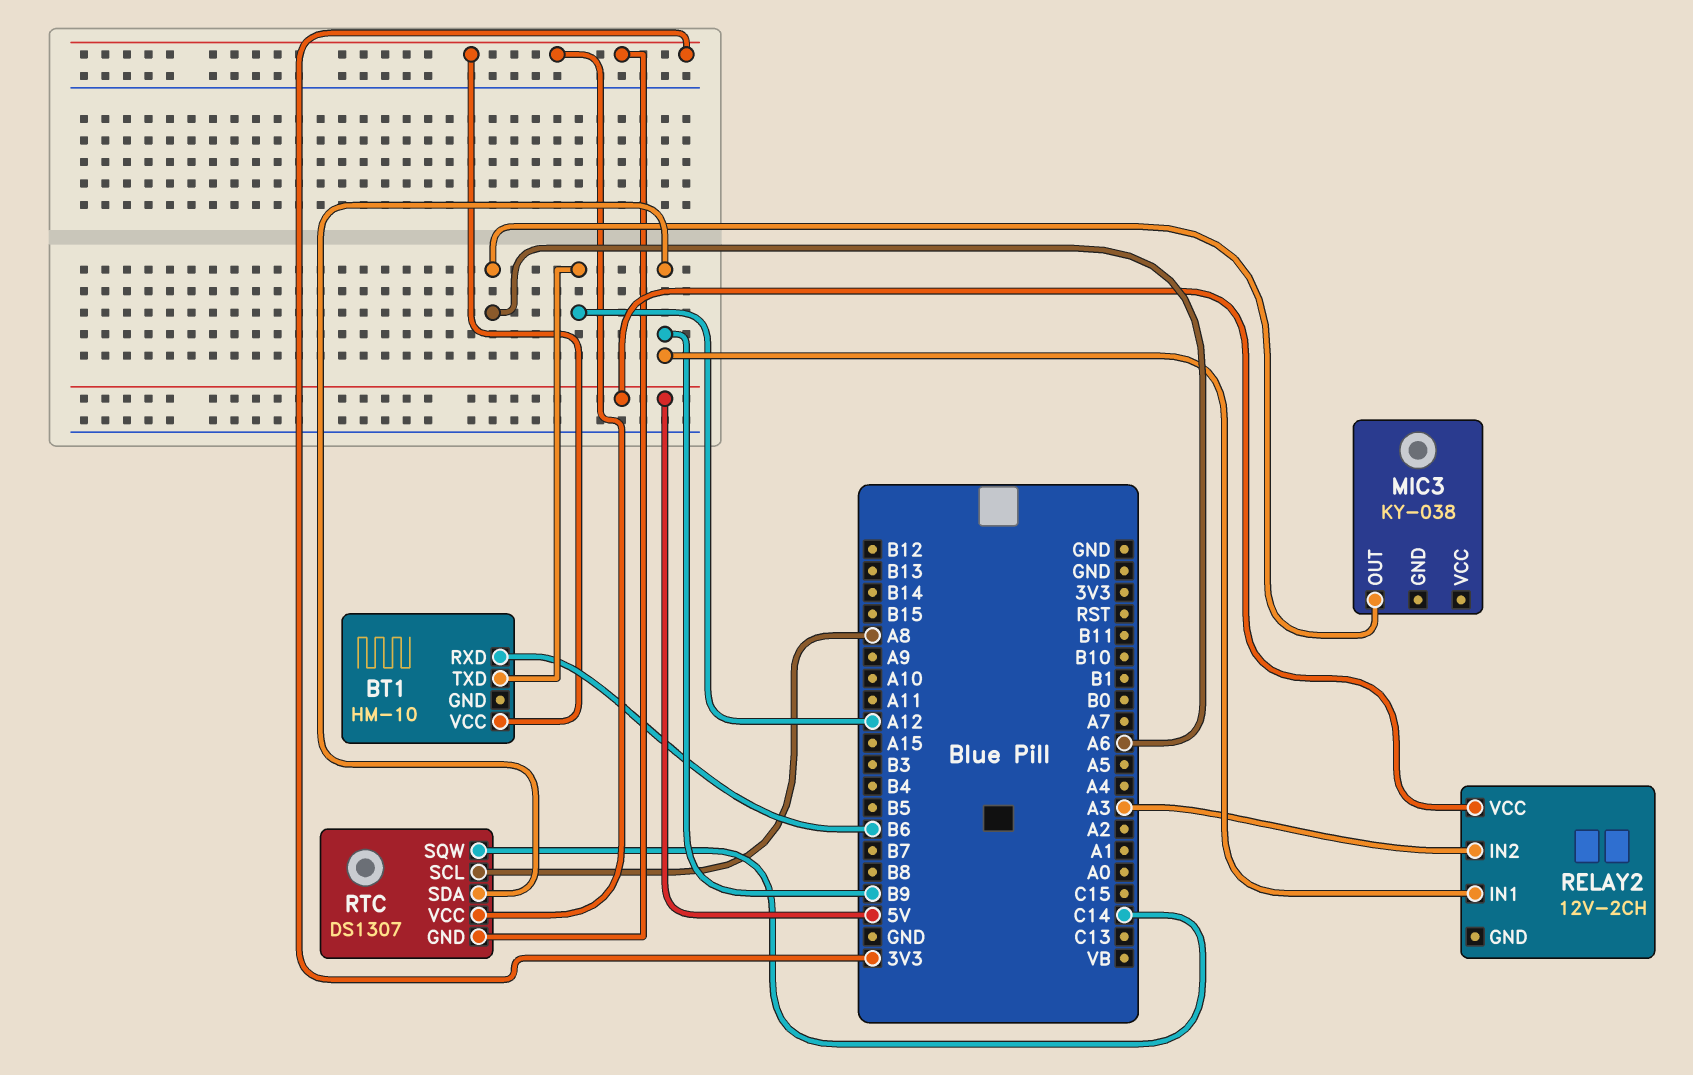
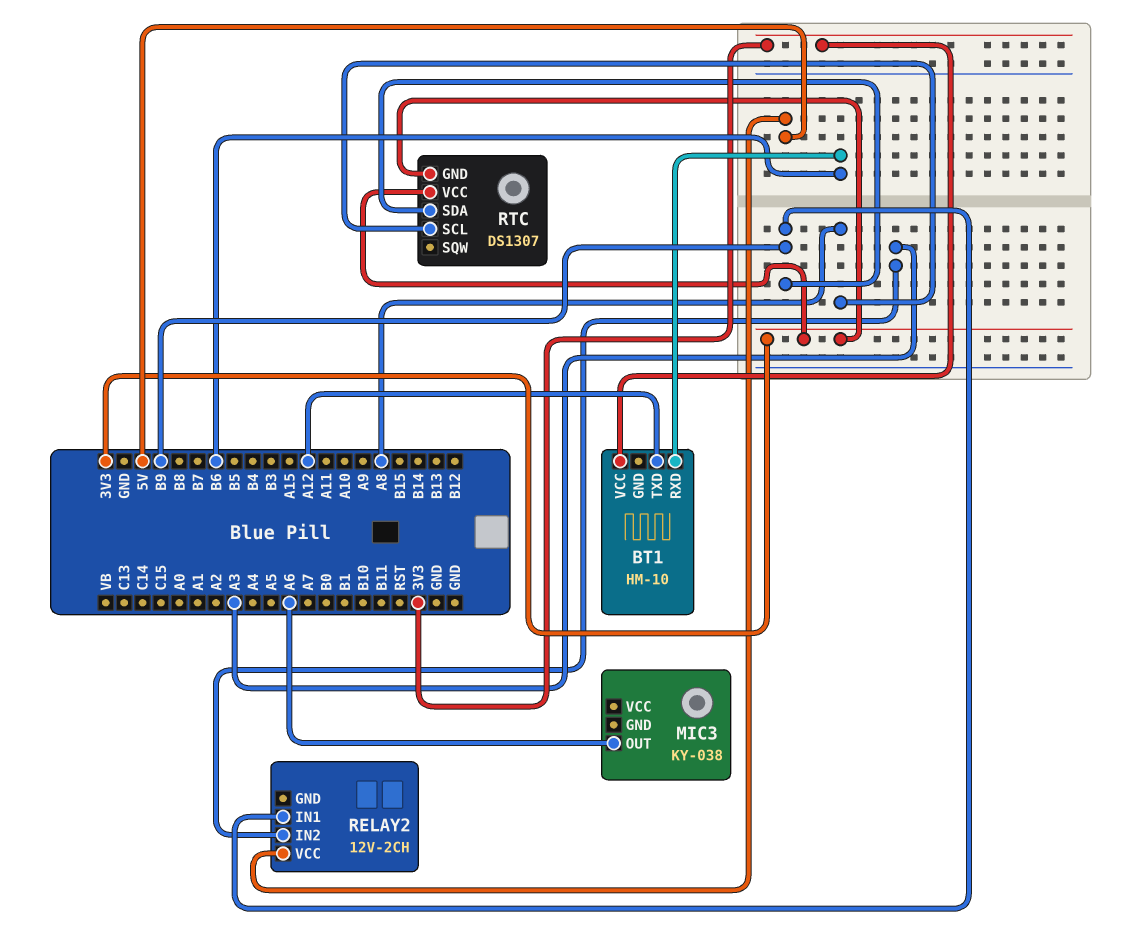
RTC pin SQW: C14 -> none

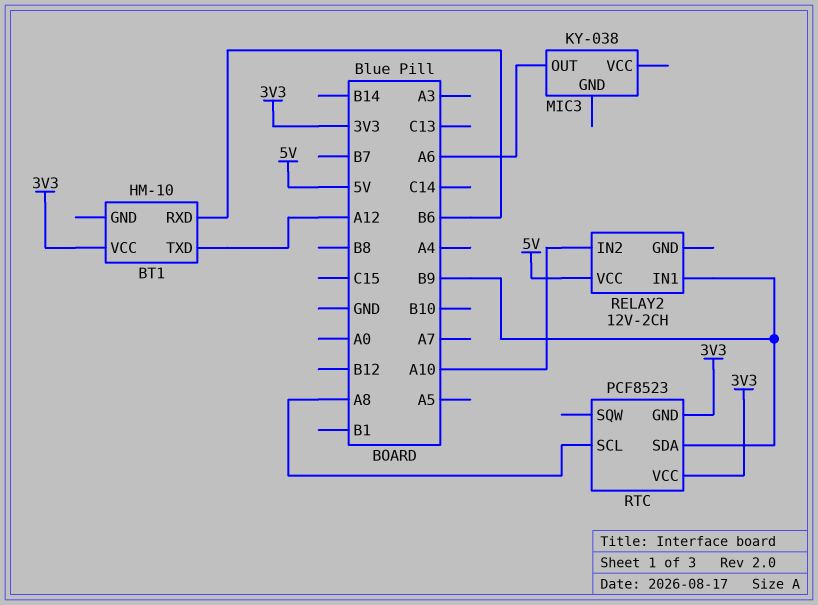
RELAY2 pin IN2: A3 -> A10
RTC: DS1307 -> PCF8523

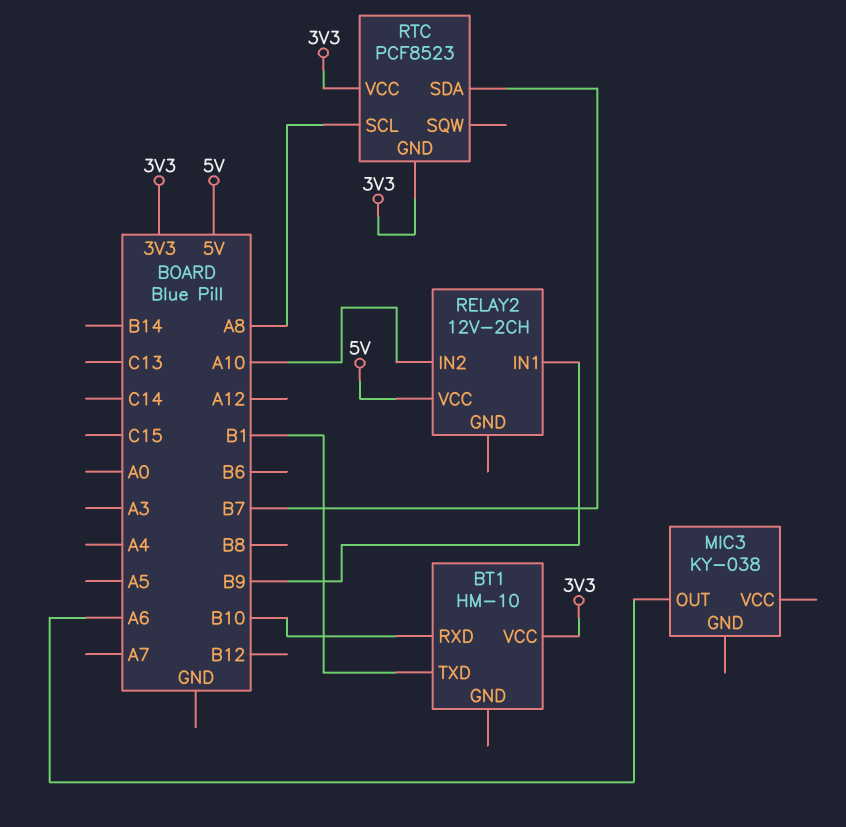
BT1 pin RXD: B6 -> B10
BT1 pin TXD: A12 -> B1
RTC pin SDA: B9 -> B7

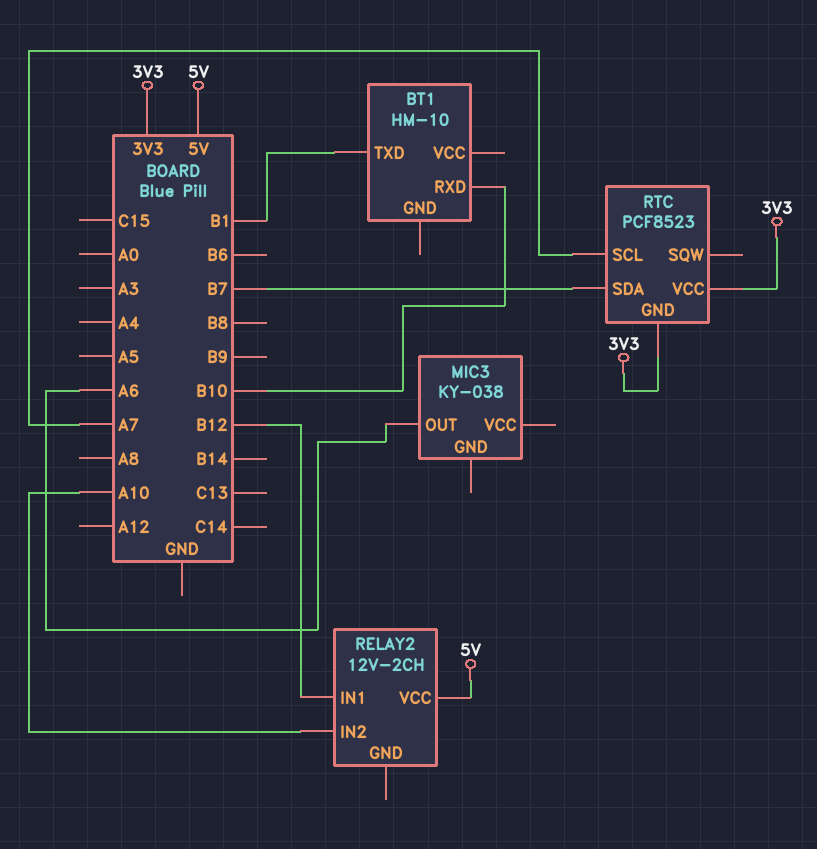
BT1 pin VCC: 3V3 -> none
RELAY2 pin IN1: B9 -> B12
RTC pin SCL: A8 -> A7

